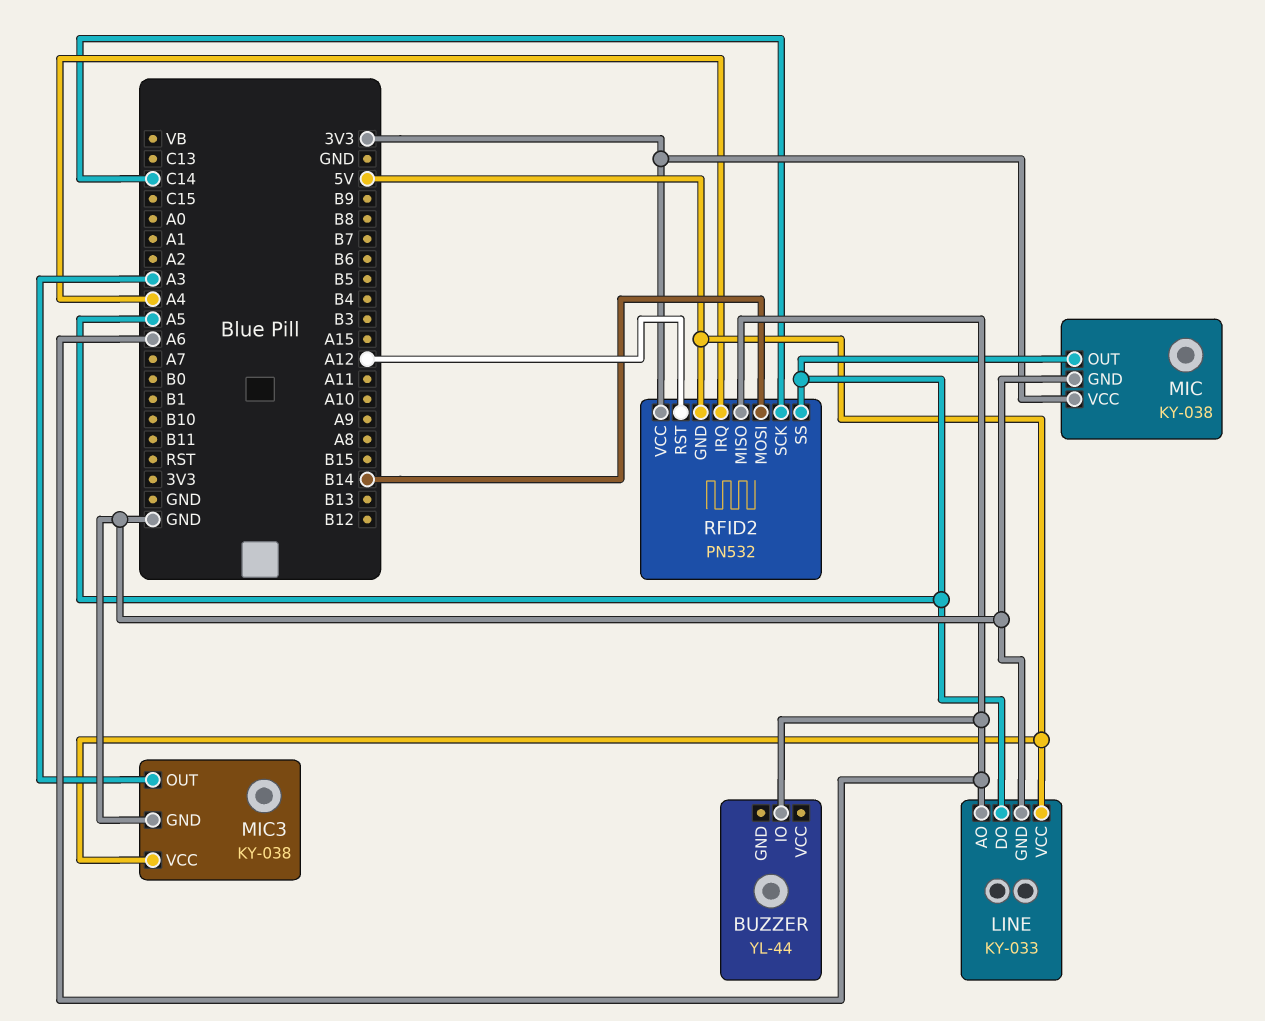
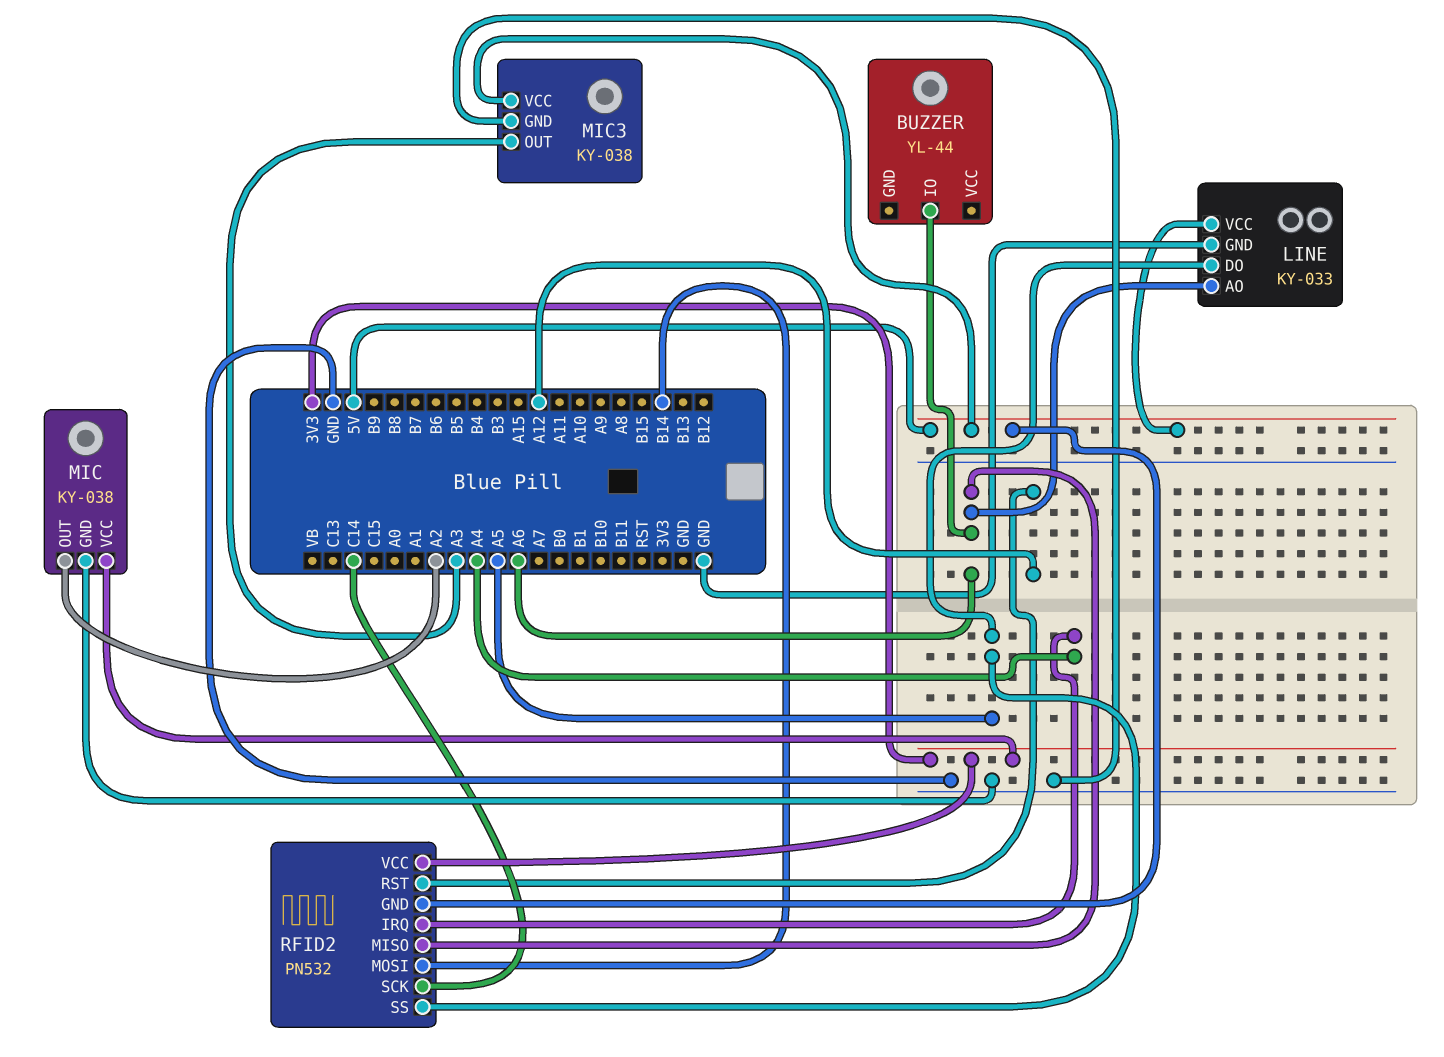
MIC pin OUT: A5 -> A2

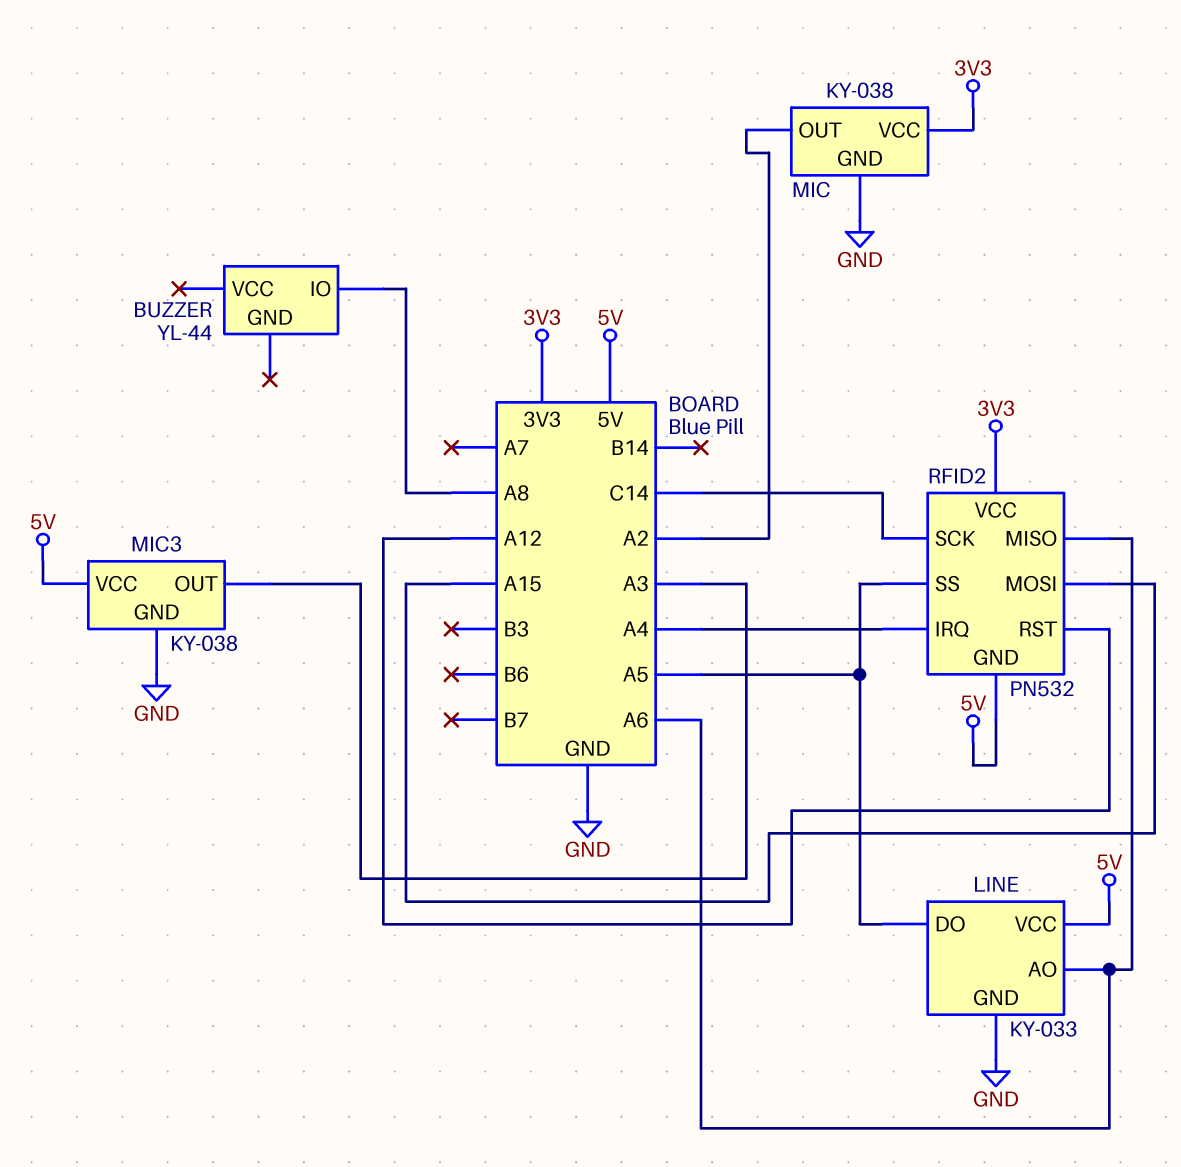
BUZZER pin IO: A6 -> A8
RFID2 pin MOSI: B14 -> A15

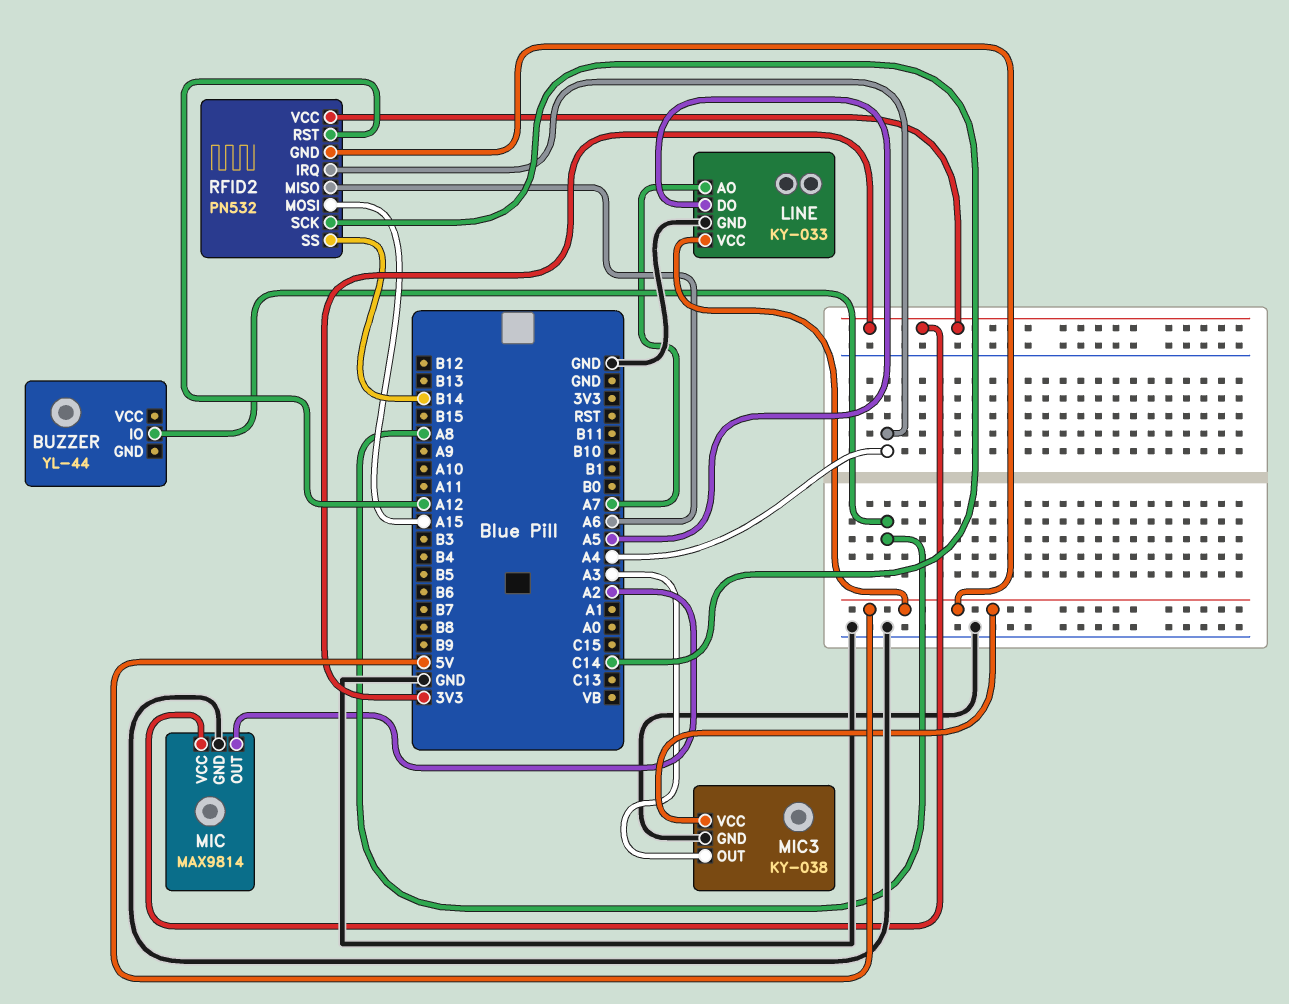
LINE pin AO: A6 -> A7
MIC: KY-038 -> MAX9814
RFID2 pin SS: A5 -> B14

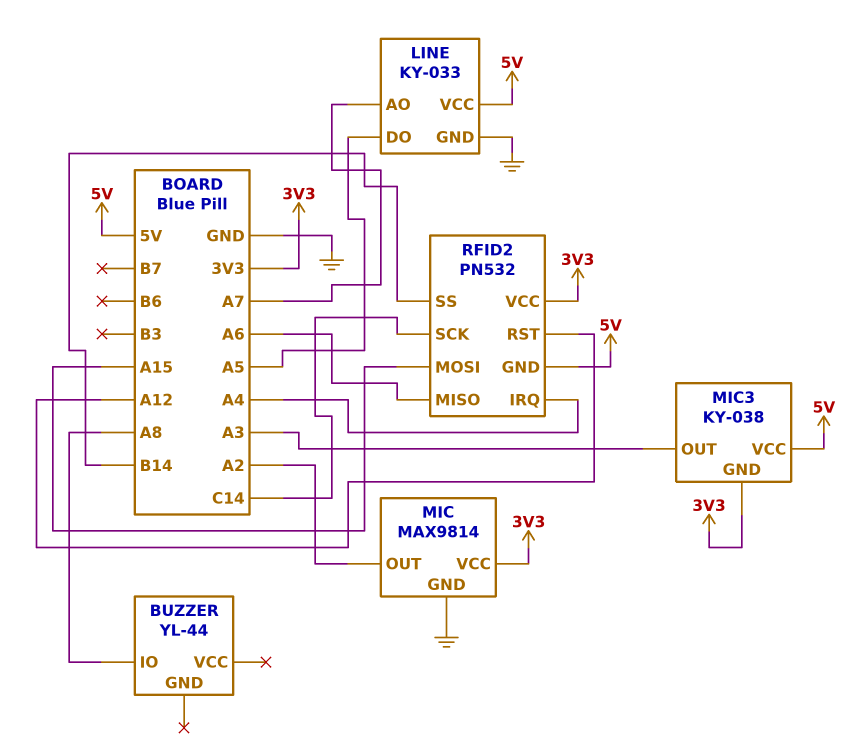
MIC3 pin GND: GND -> 3V3

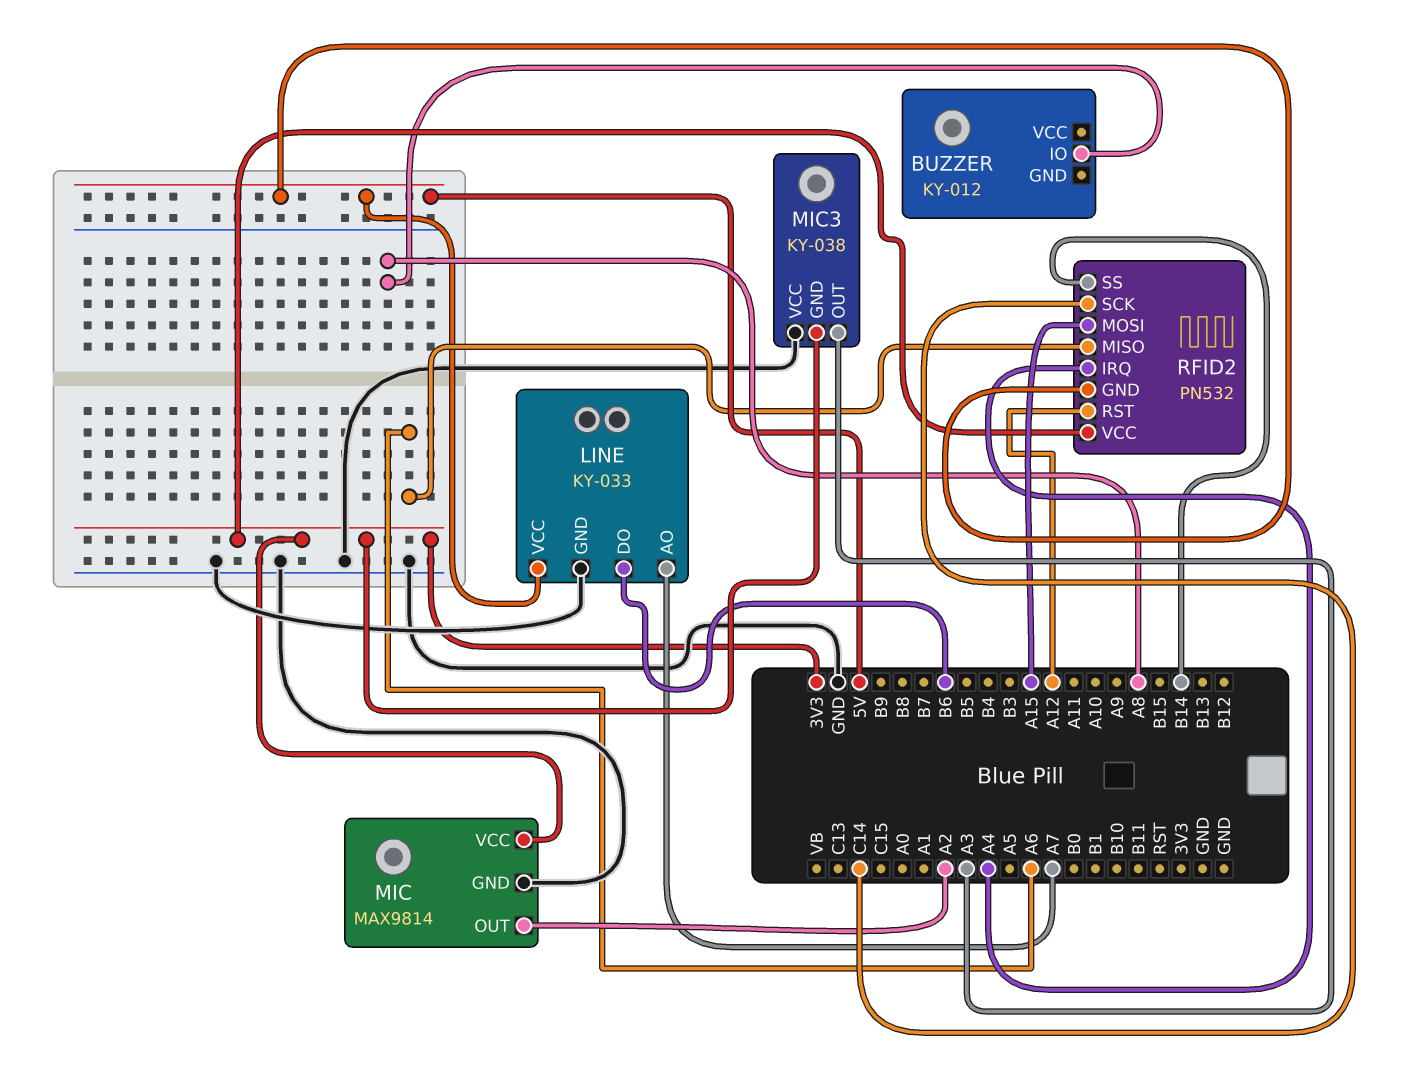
BUZZER: YL-44 -> KY-012
LINE pin DO: A5 -> B6
MIC3 pin VCC: 5V -> GND

